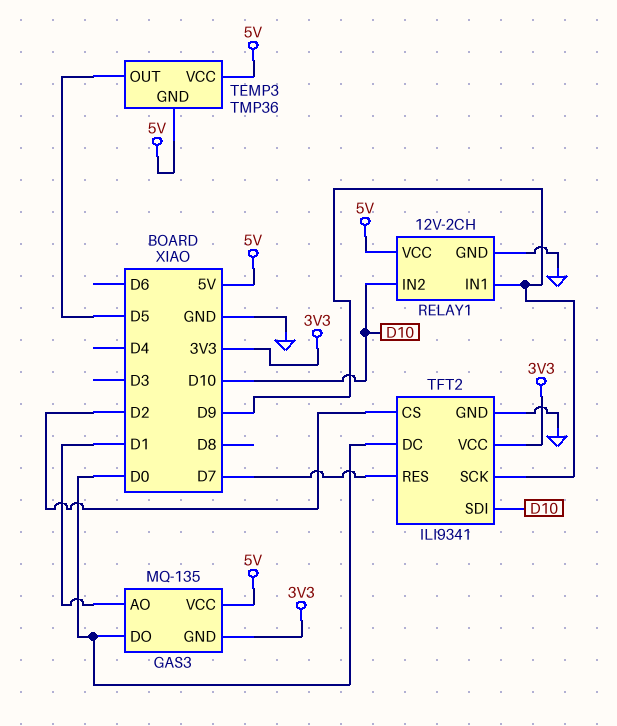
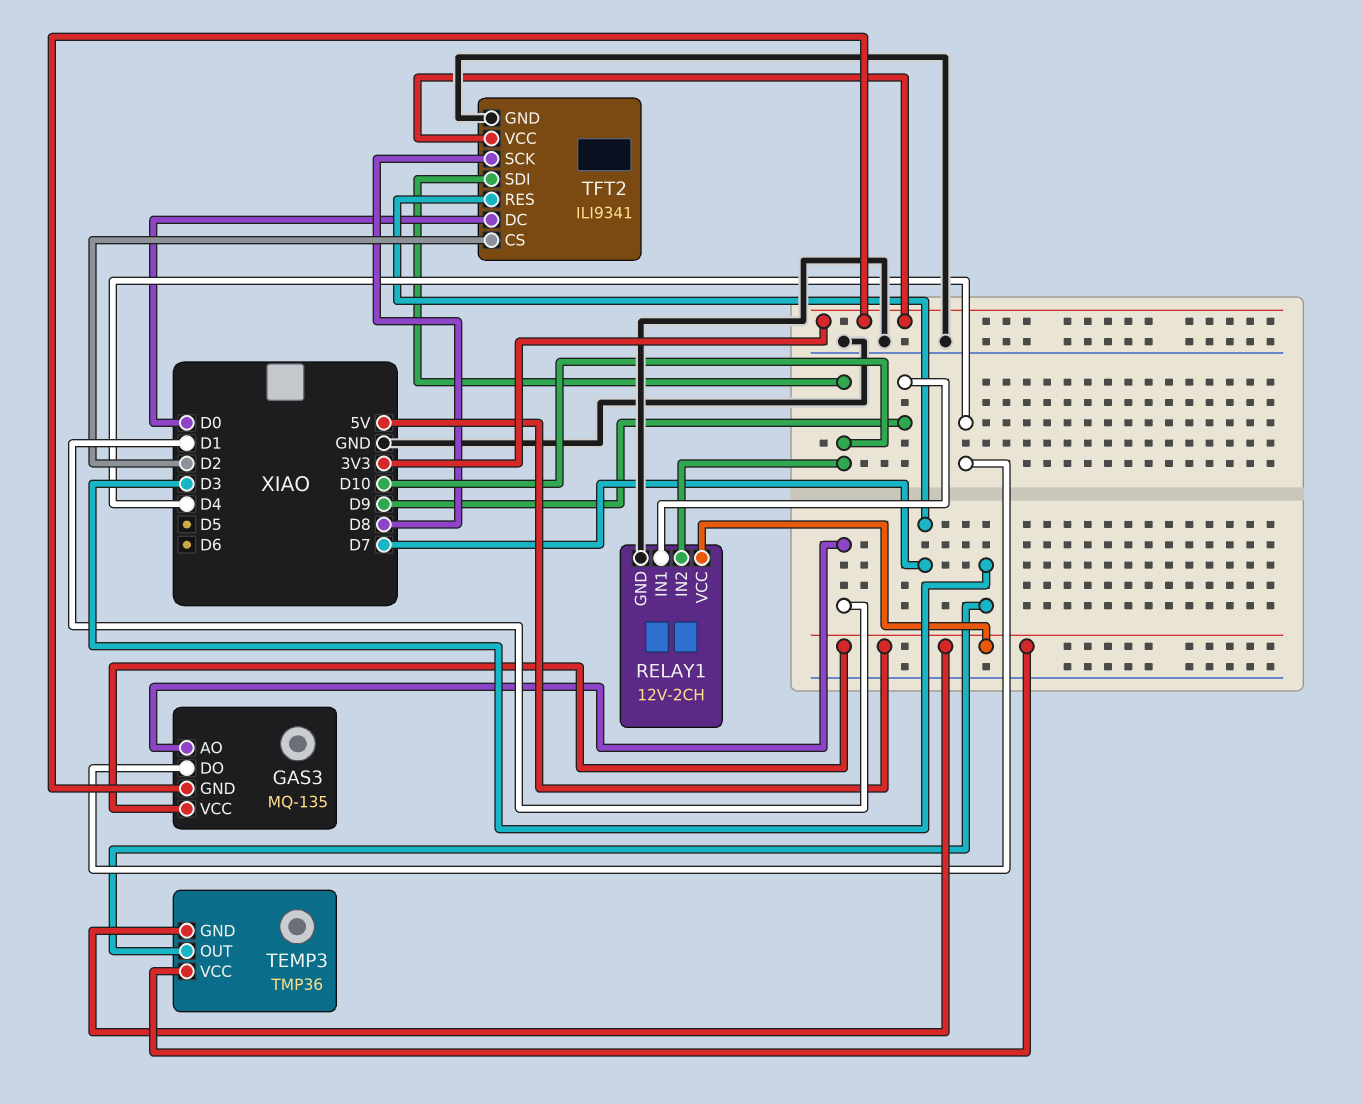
GAS3 pin DO: D0 -> D4
TEMP3 pin OUT: D5 -> D3
TFT2 pin SCK: D9 -> D8

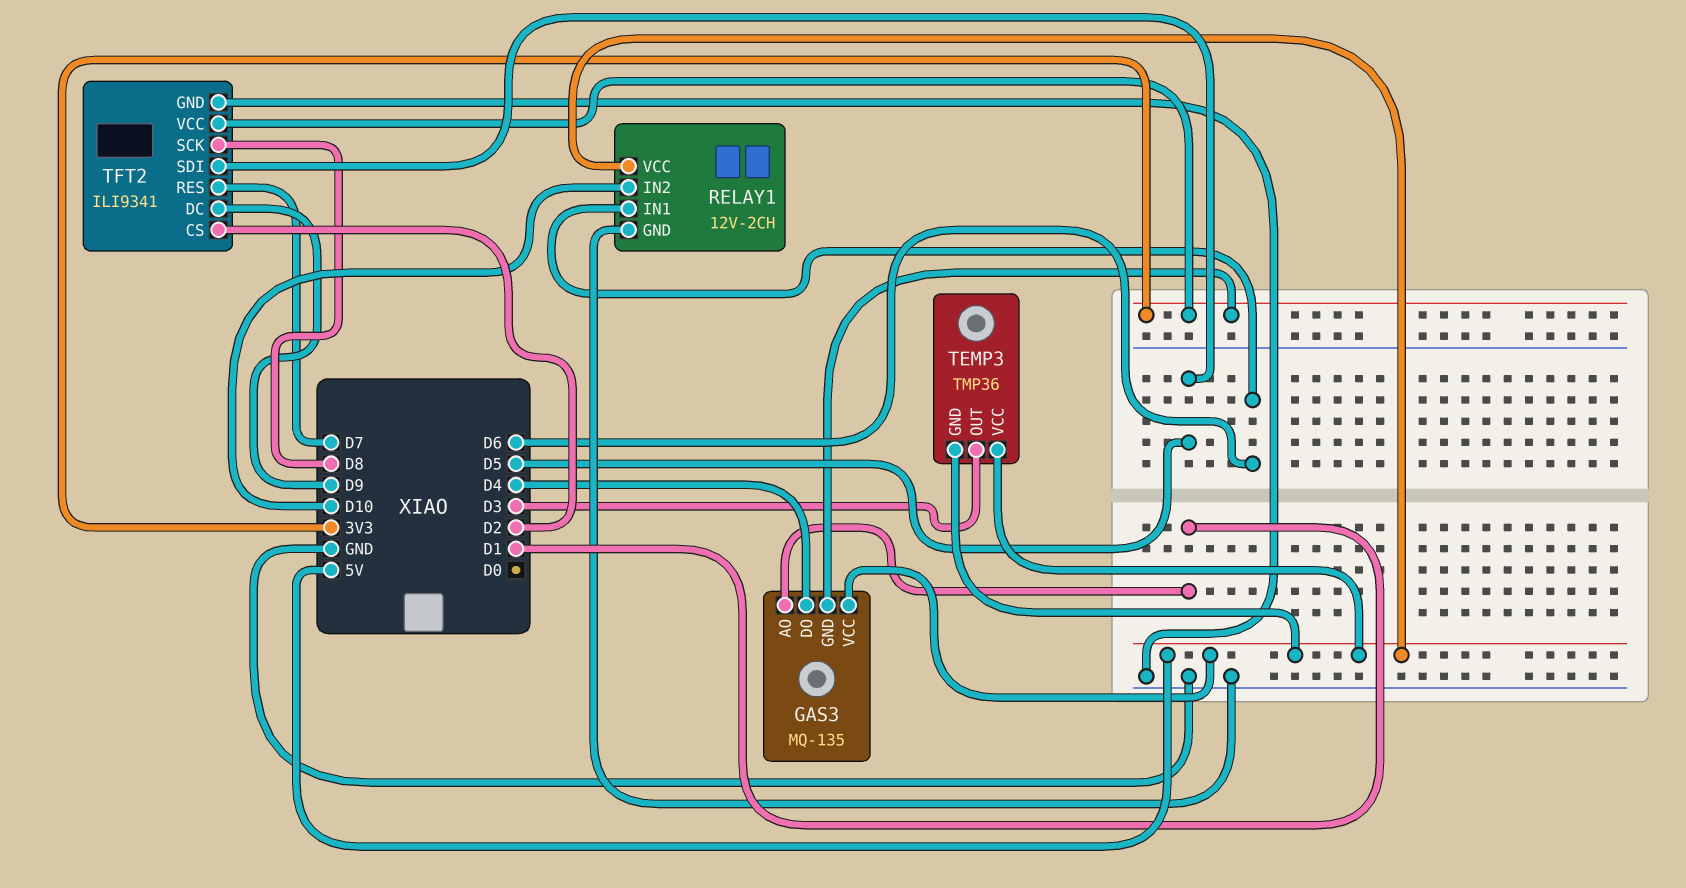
RELAY1 pin IN1: D9 -> D6
TFT2 pin DC: D0 -> D9
TFT2 pin SDI: D10 -> D5

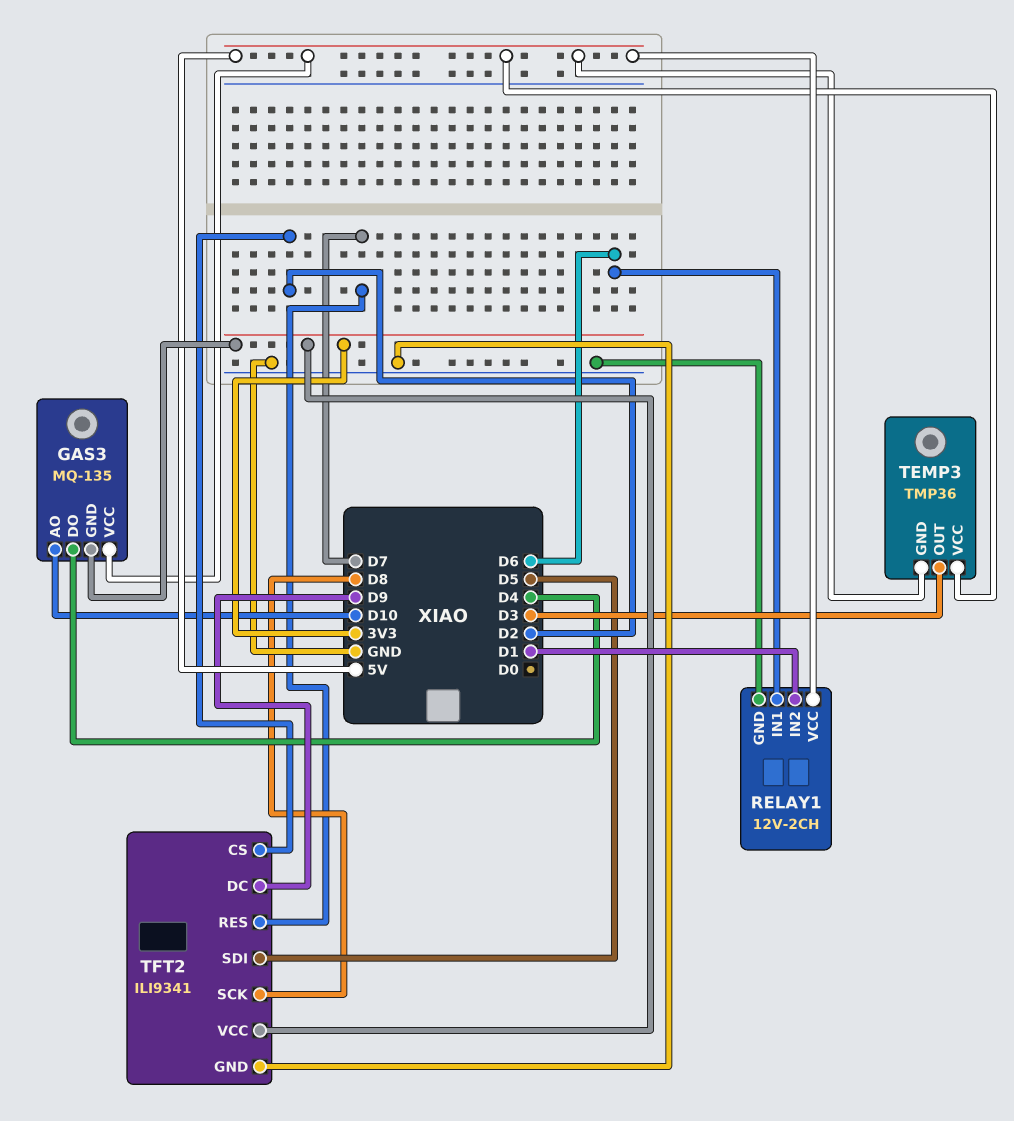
GAS3 pin AO: D1 -> D10
RELAY1 pin IN2: D10 -> D1

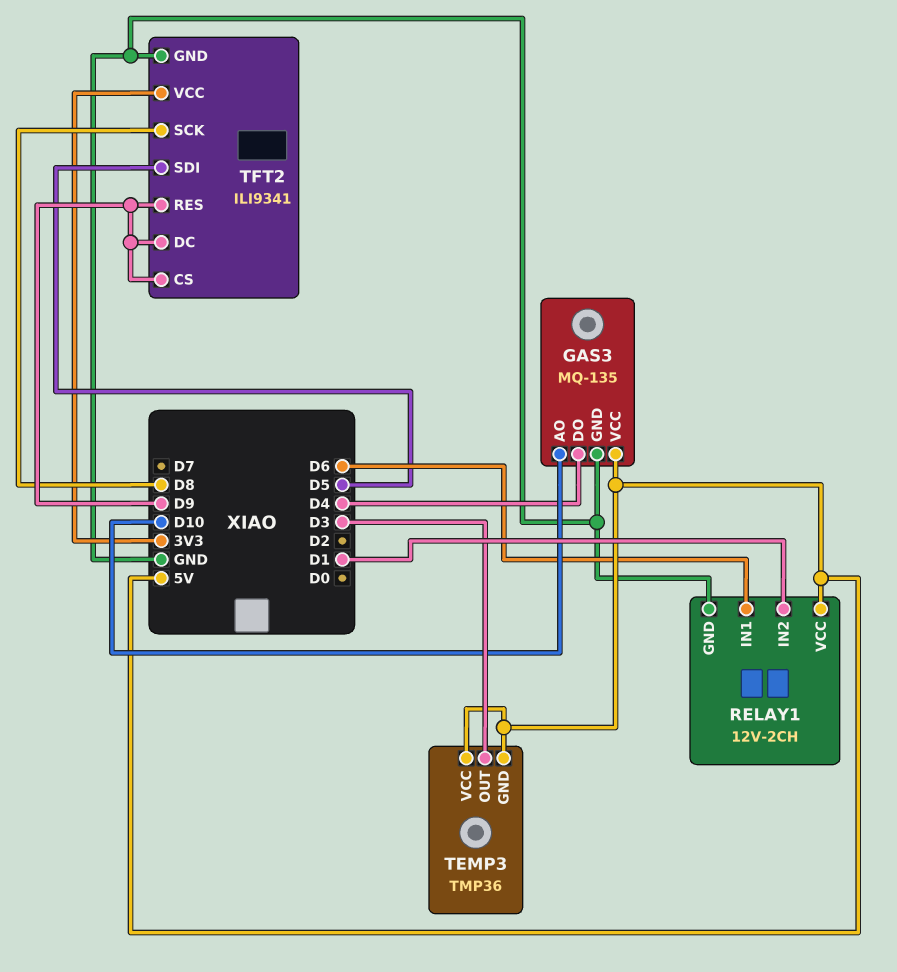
GAS3 pin GND: 3V3 -> GND
TFT2 pin CS: D2 -> D9
TFT2 pin RES: D7 -> D9

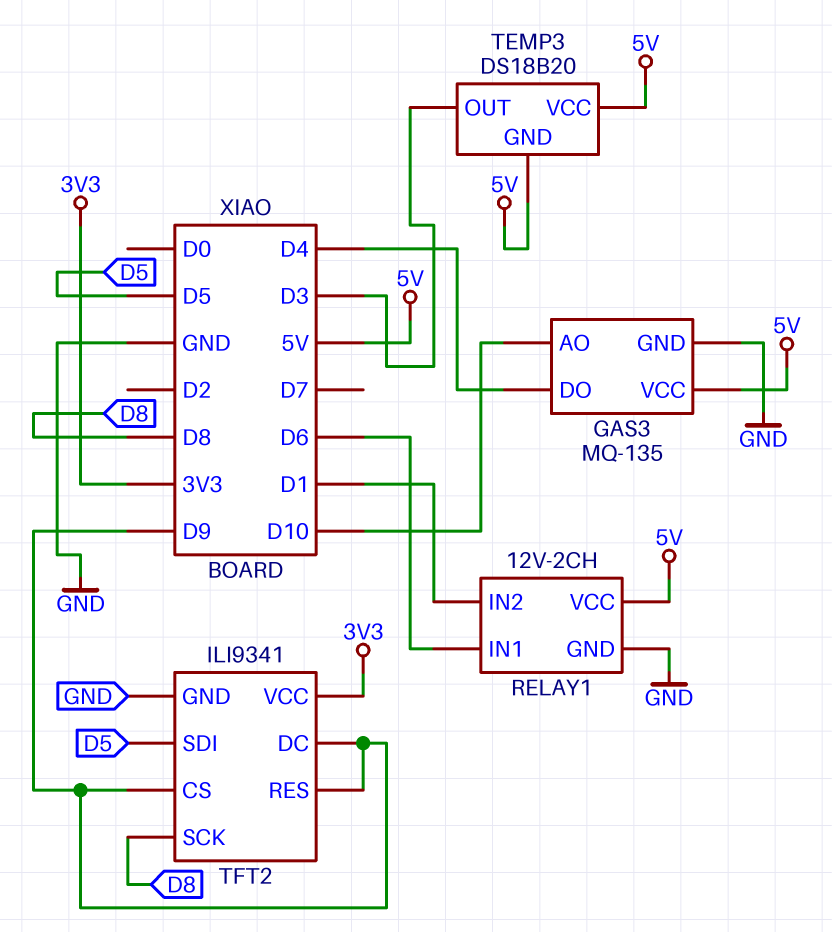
TEMP3: TMP36 -> DS18B20

